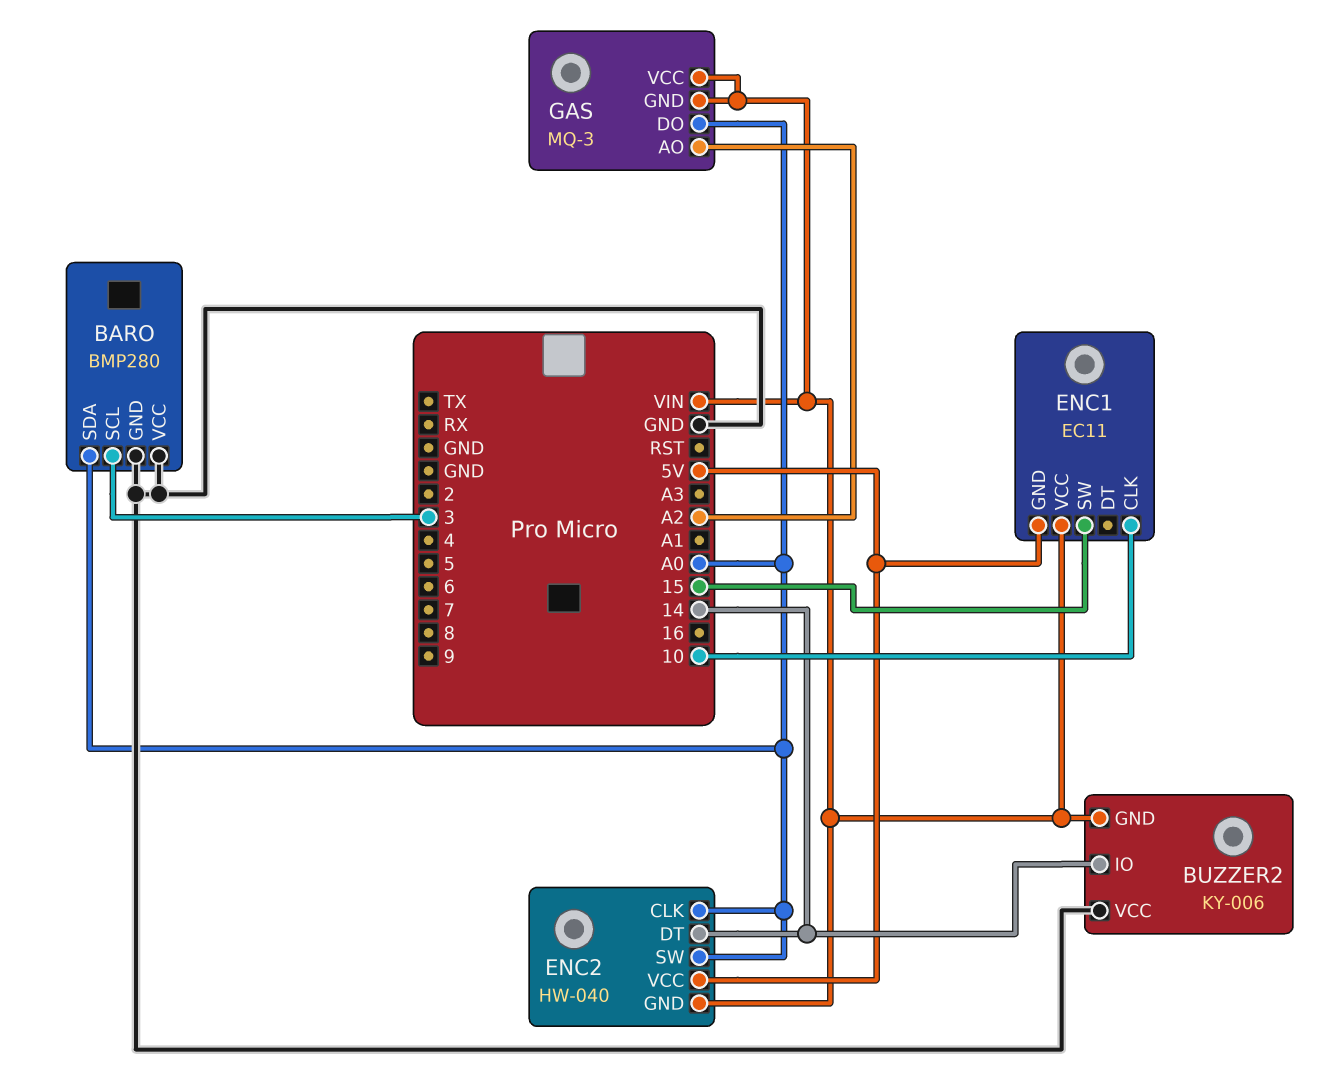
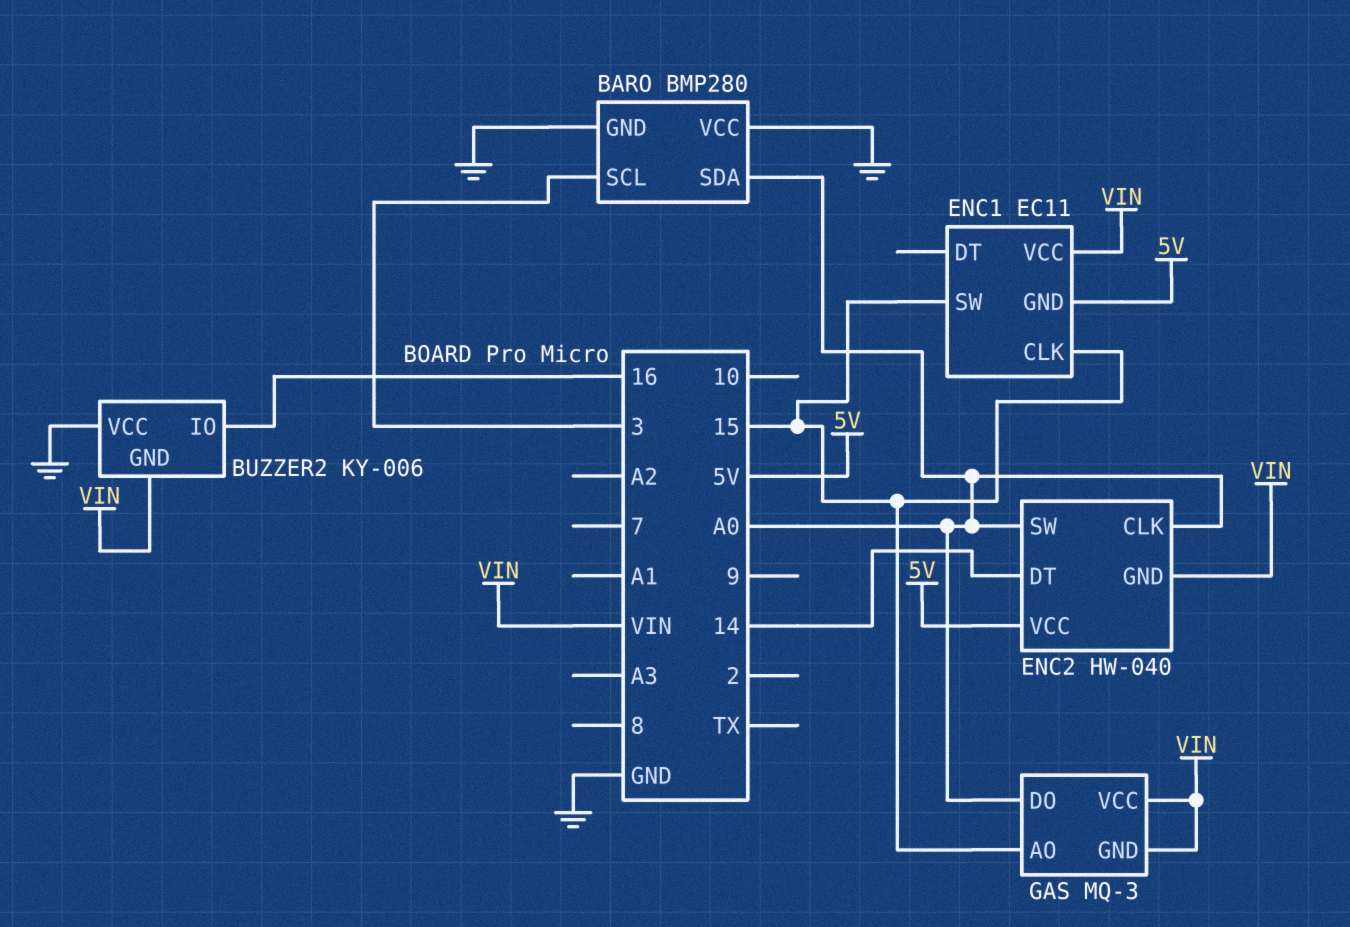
BUZZER2 pin IO: 14 -> 16
ENC1 pin CLK: 10 -> 15
GAS pin AO: A2 -> 15

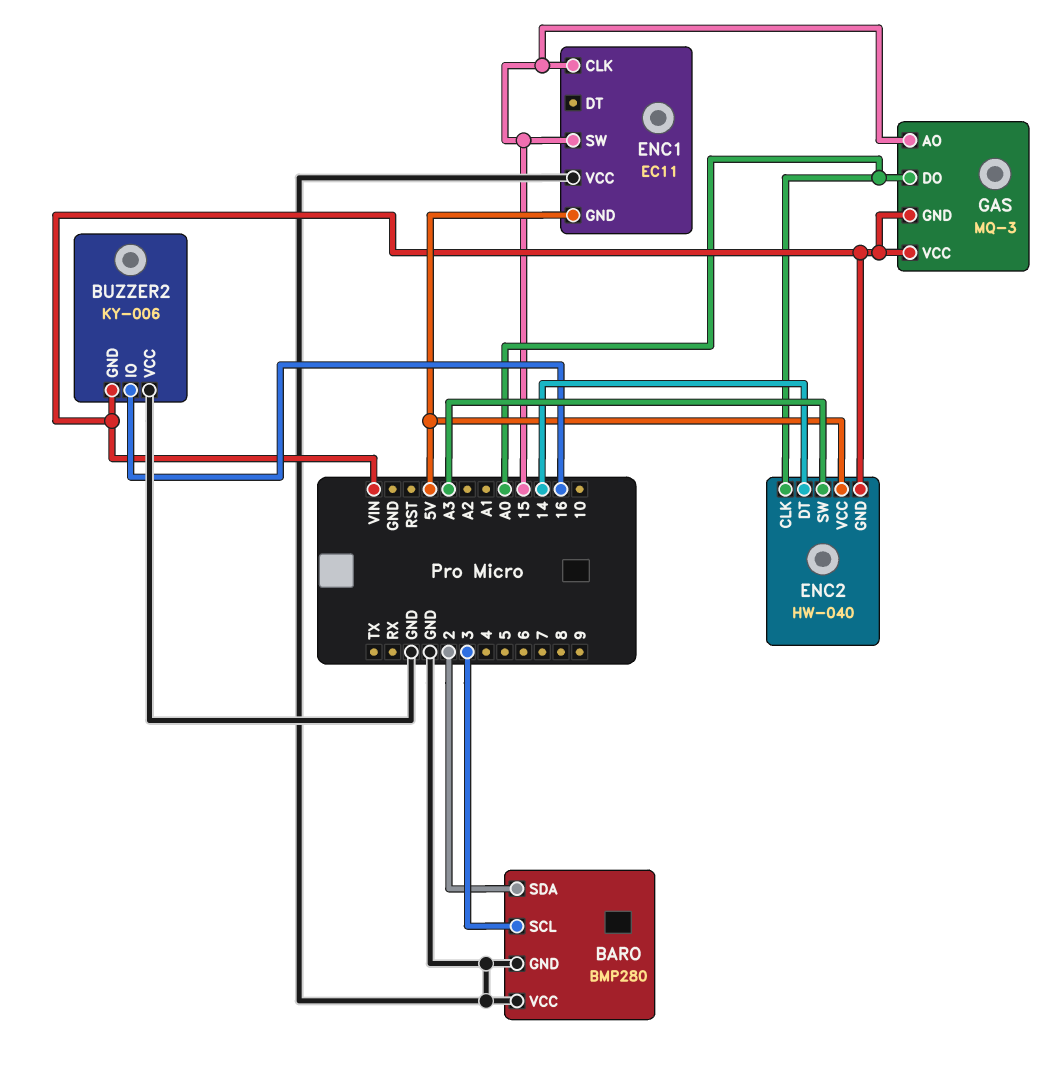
BARO pin SDA: A0 -> 2
ENC1 pin VCC: VIN -> GND
ENC2 pin SW: A0 -> A3

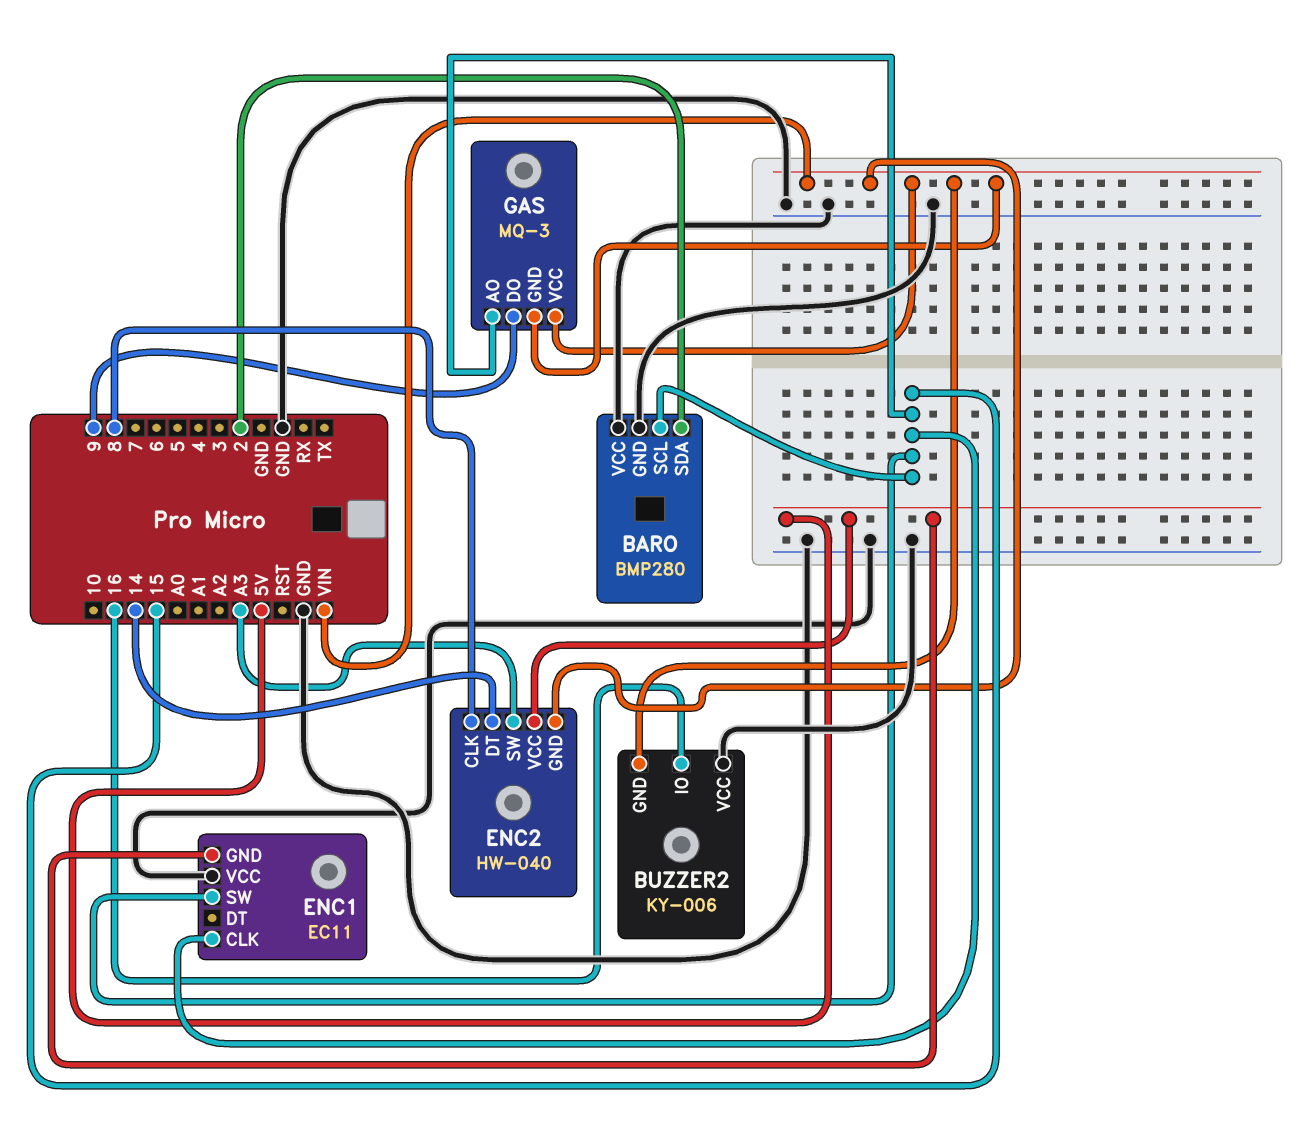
BARO pin SCL: 3 -> 15
ENC2 pin CLK: A0 -> 8
GAS pin DO: A0 -> 9

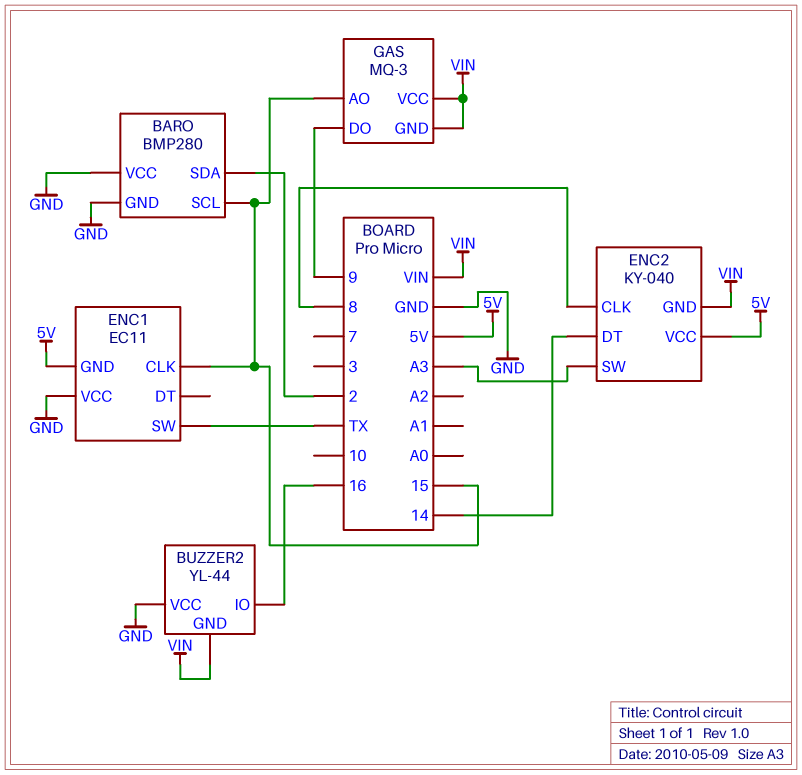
BUZZER2: KY-006 -> YL-44
ENC1 pin SW: 15 -> TX
ENC2: HW-040 -> KY-040

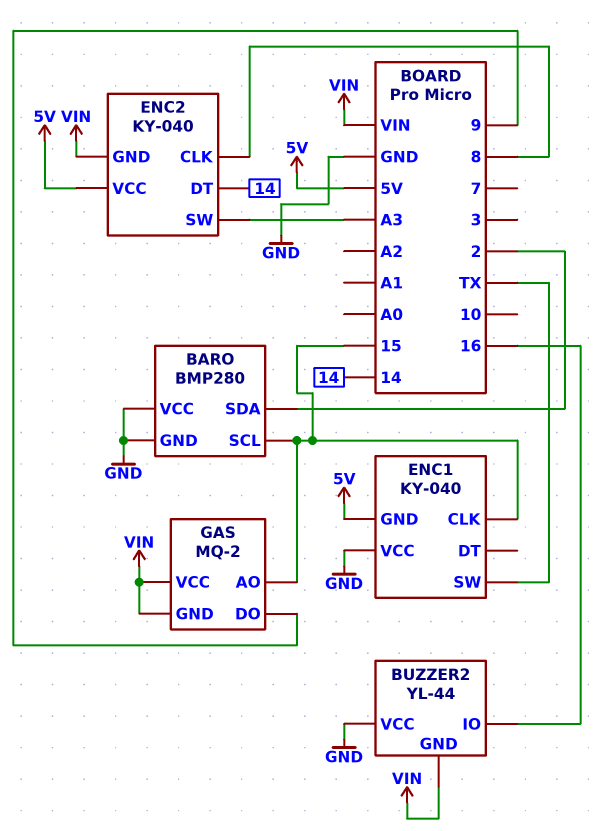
ENC1: EC11 -> KY-040
GAS: MQ-3 -> MQ-2

